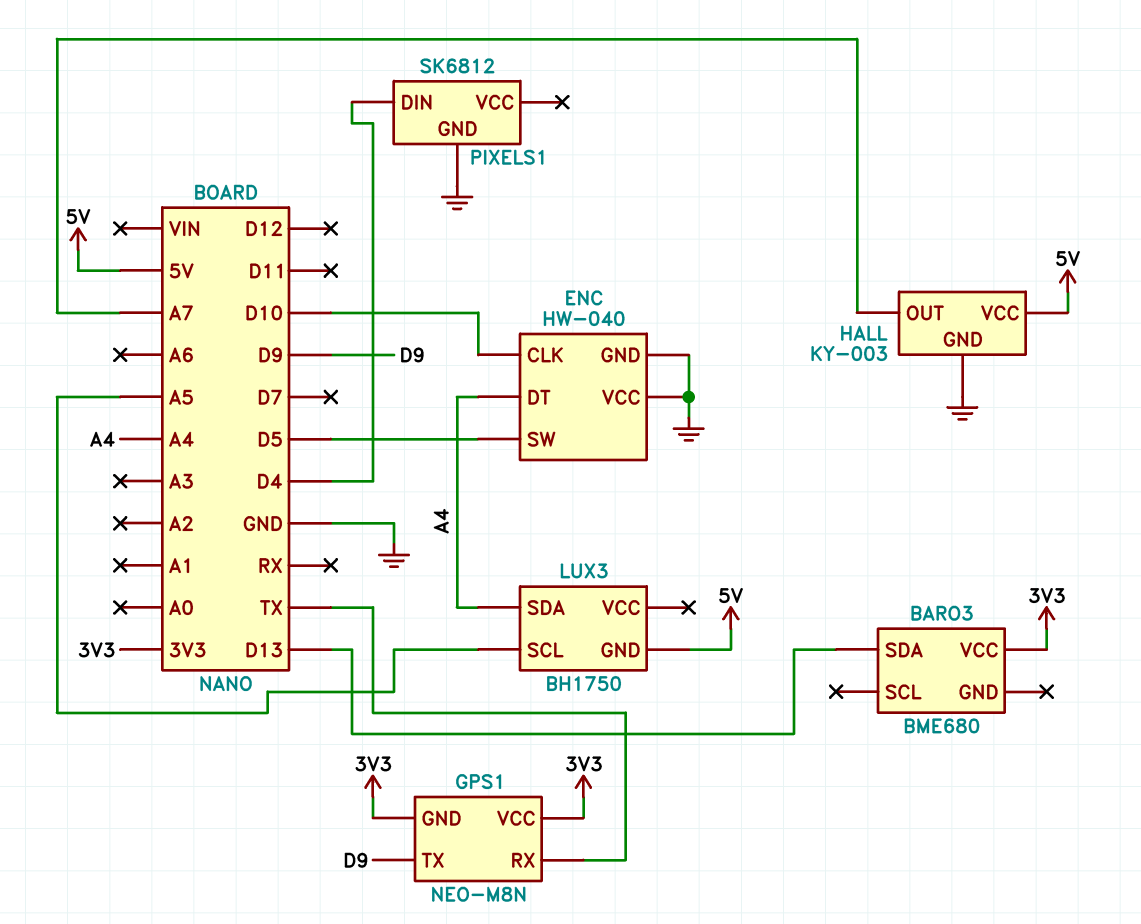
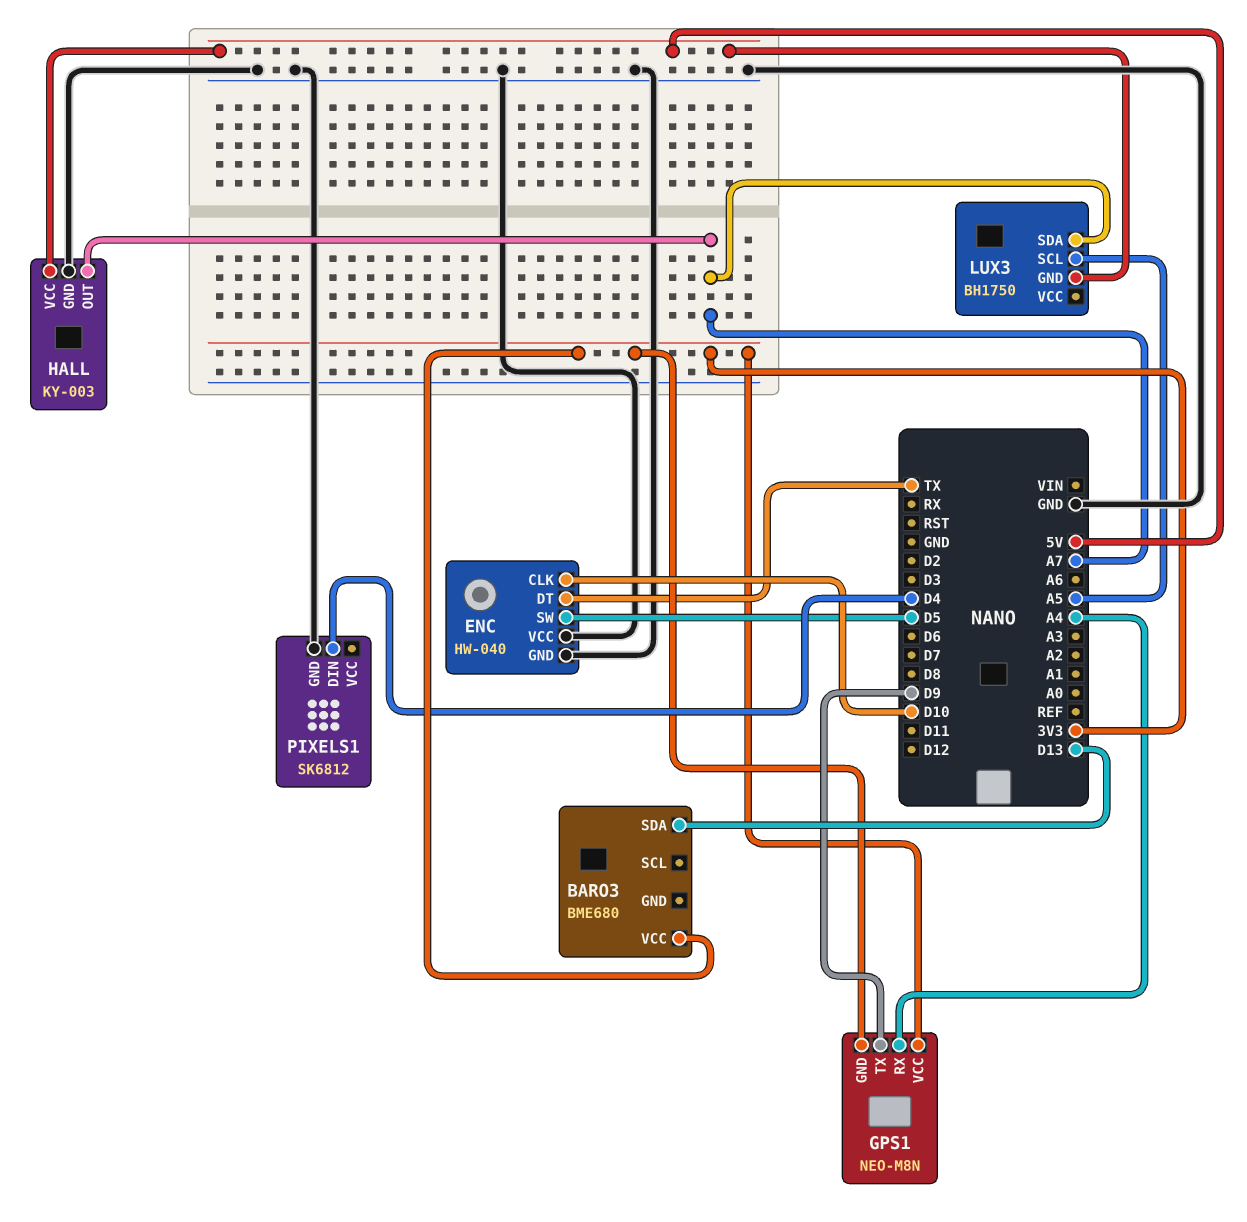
ENC pin DT: A4 -> TX
GPS1 pin RX: TX -> A4
LUX3 pin SDA: A4 -> A7

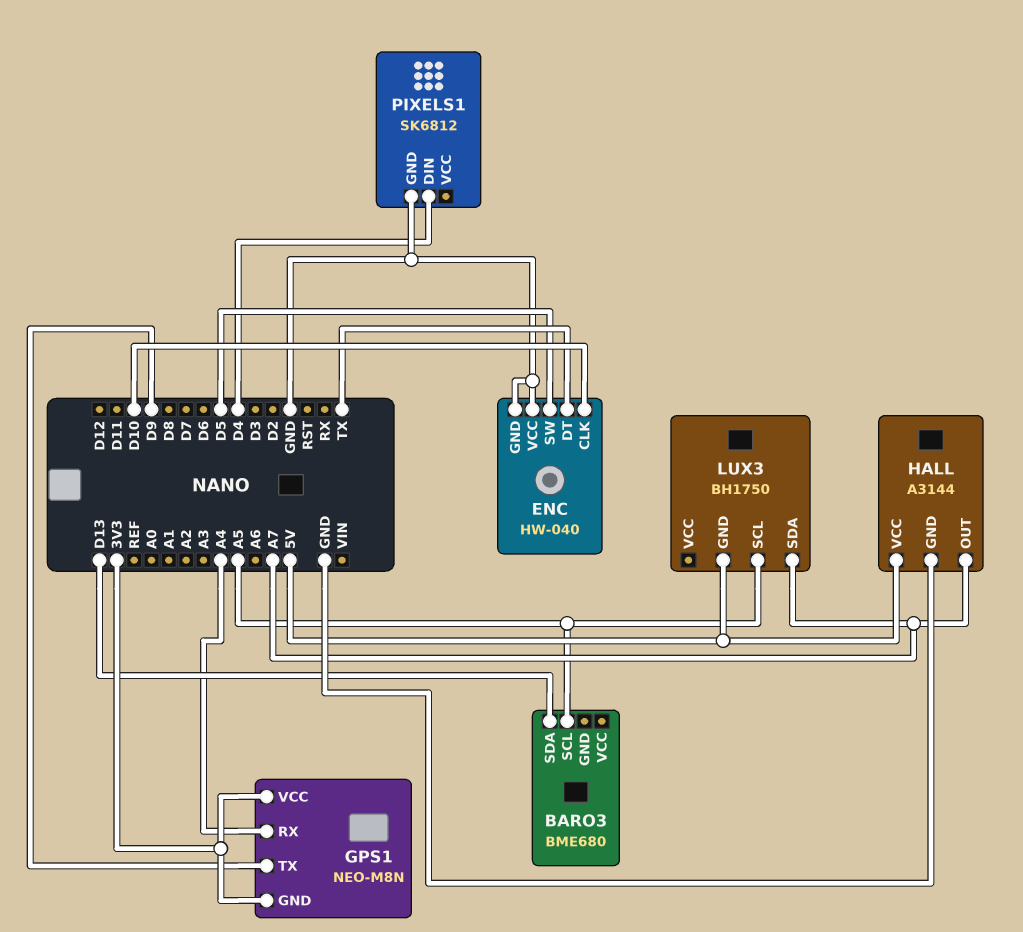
BARO3 pin SCL: none -> A5
BARO3 pin VCC: 3V3 -> none
HALL: KY-003 -> A3144

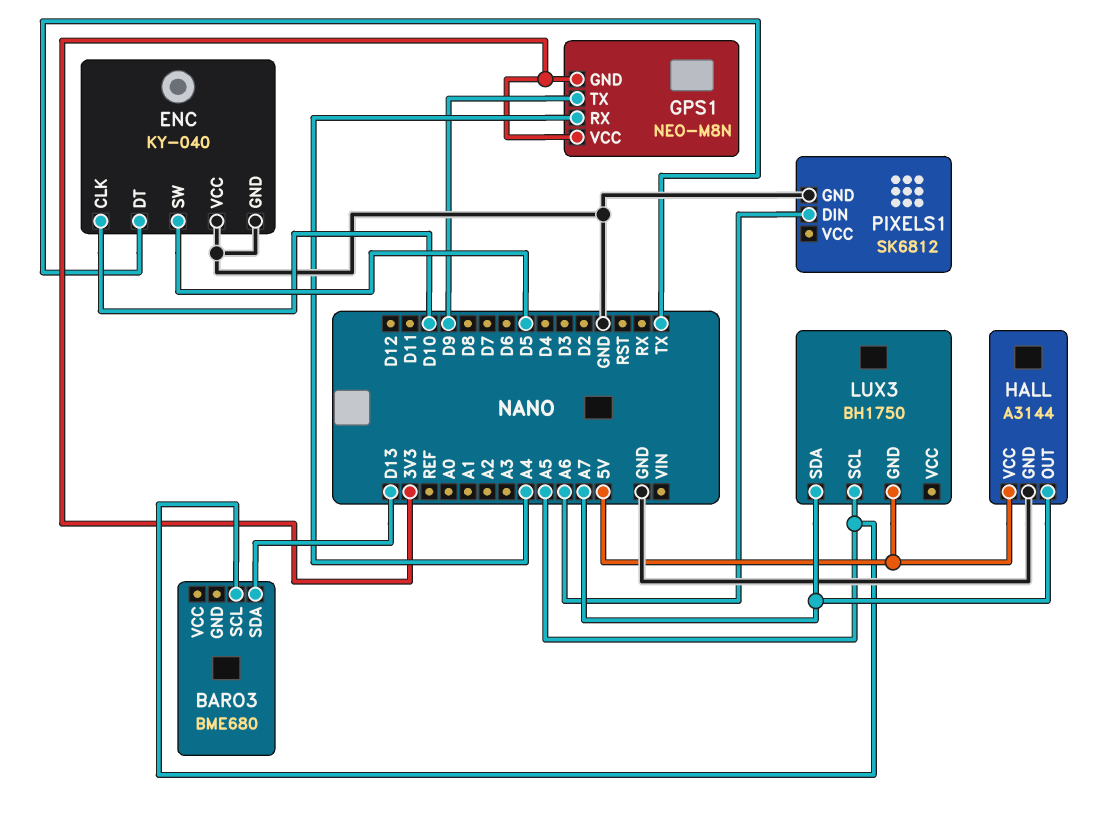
ENC: HW-040 -> KY-040
PIXELS1 pin DIN: D4 -> A6

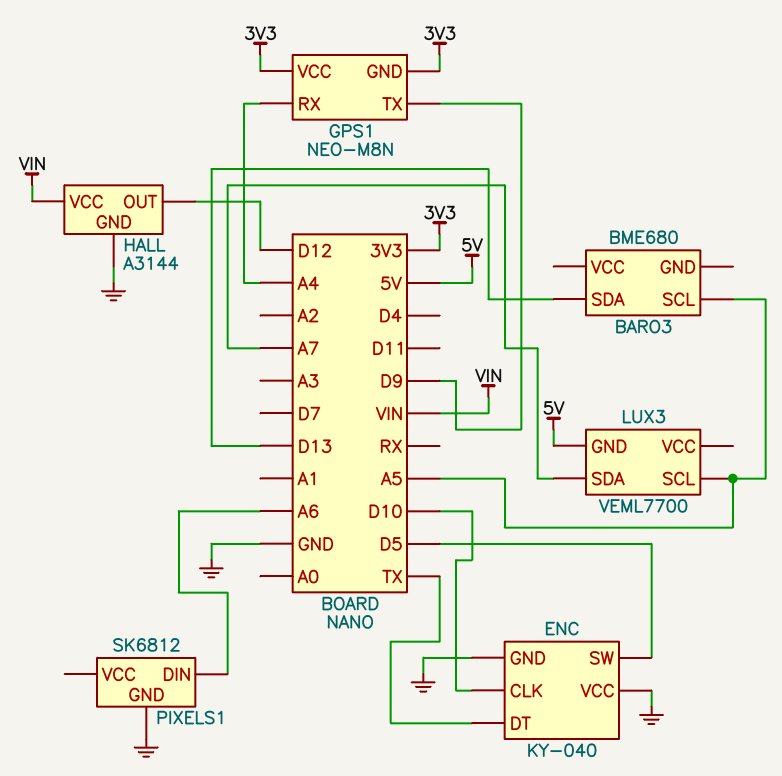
HALL pin OUT: A7 -> D12
HALL pin VCC: 5V -> VIN
LUX3: BH1750 -> VEML7700

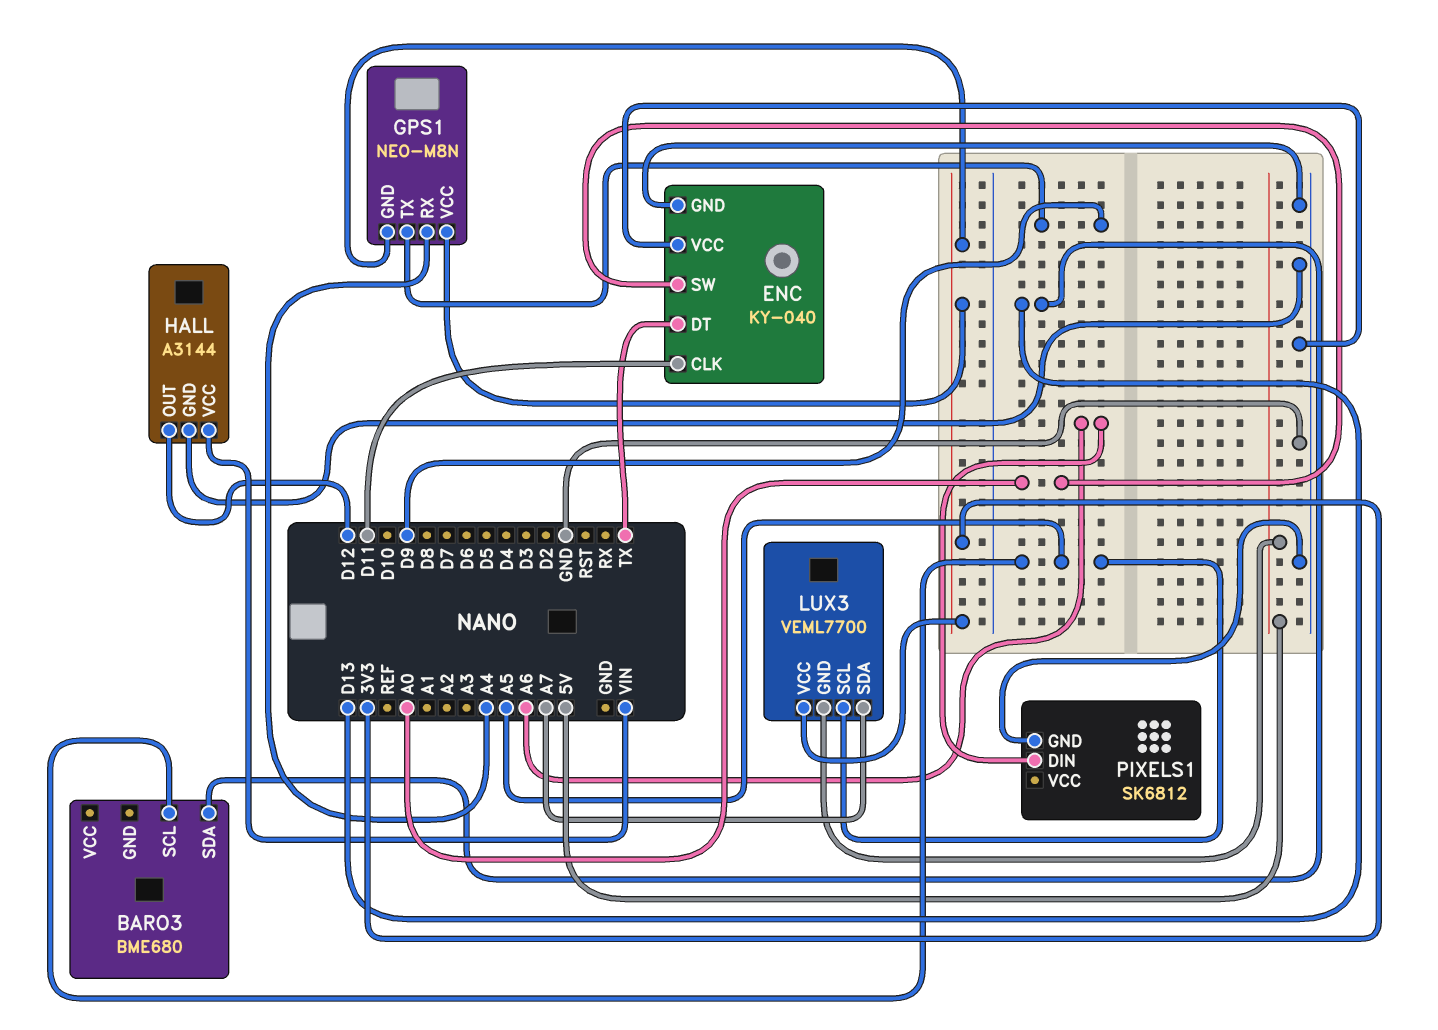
ENC pin CLK: D10 -> D11
ENC pin SW: D5 -> A0
LUX3 pin VCC: none -> 3V3

